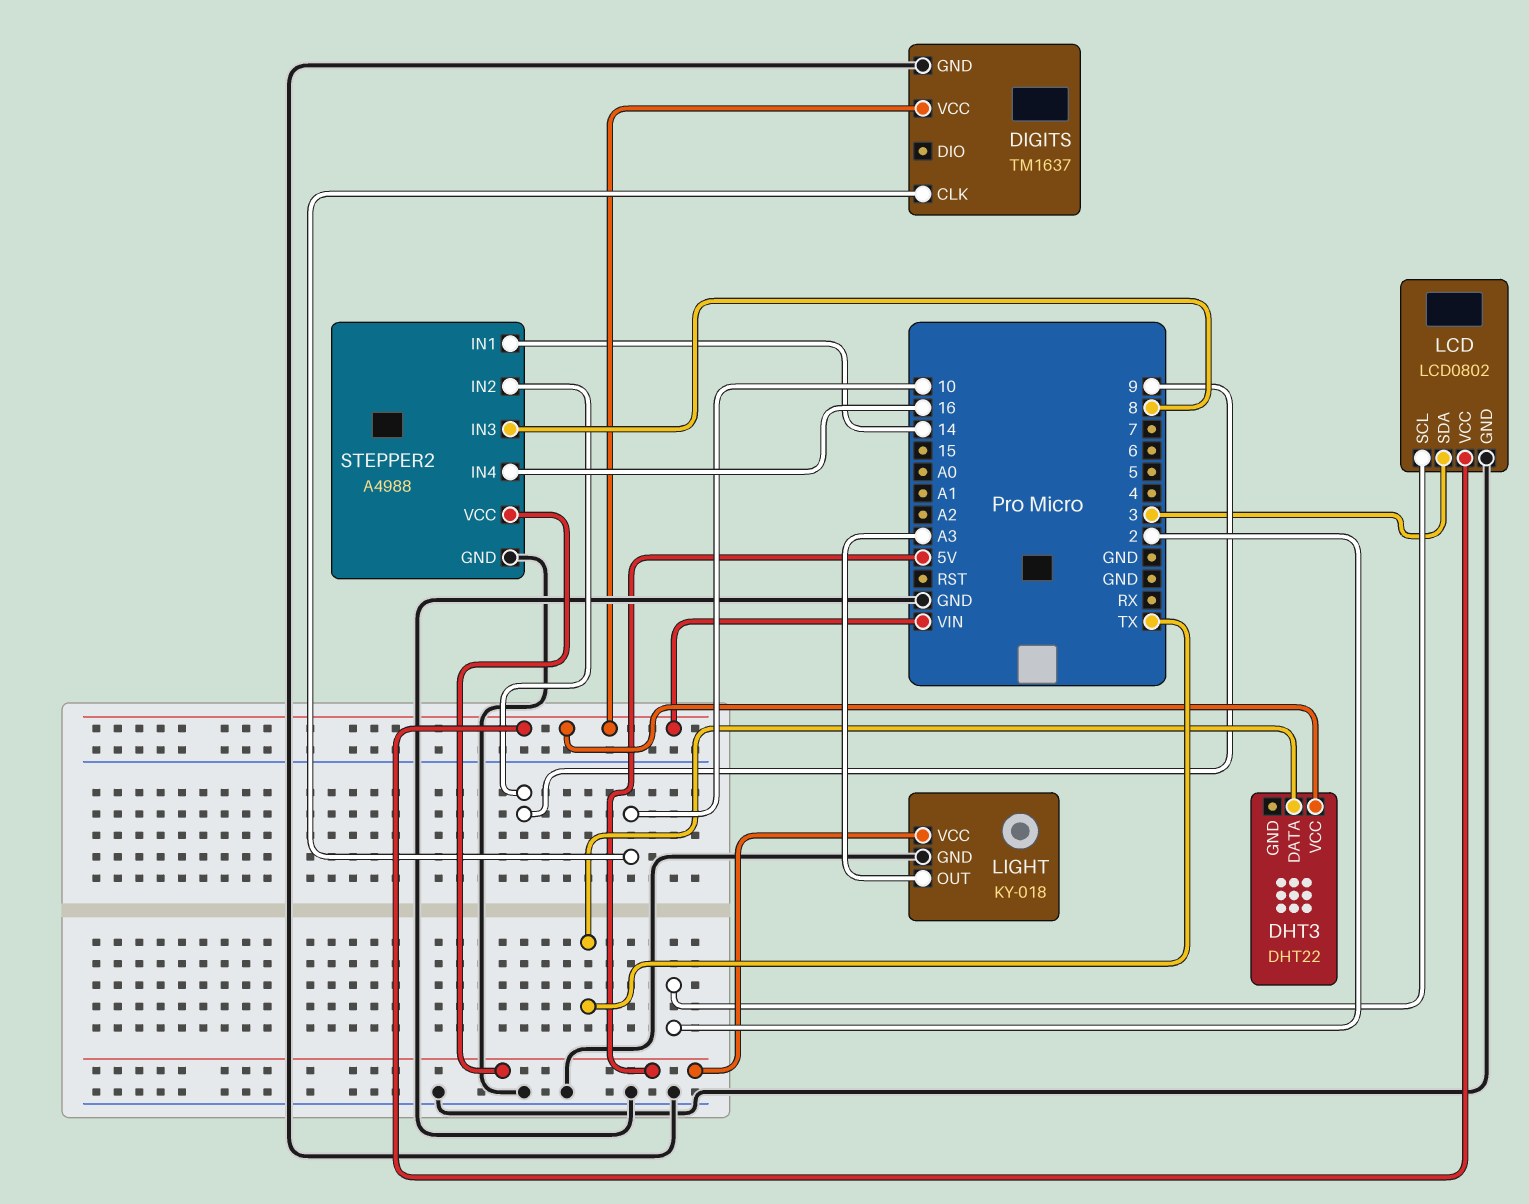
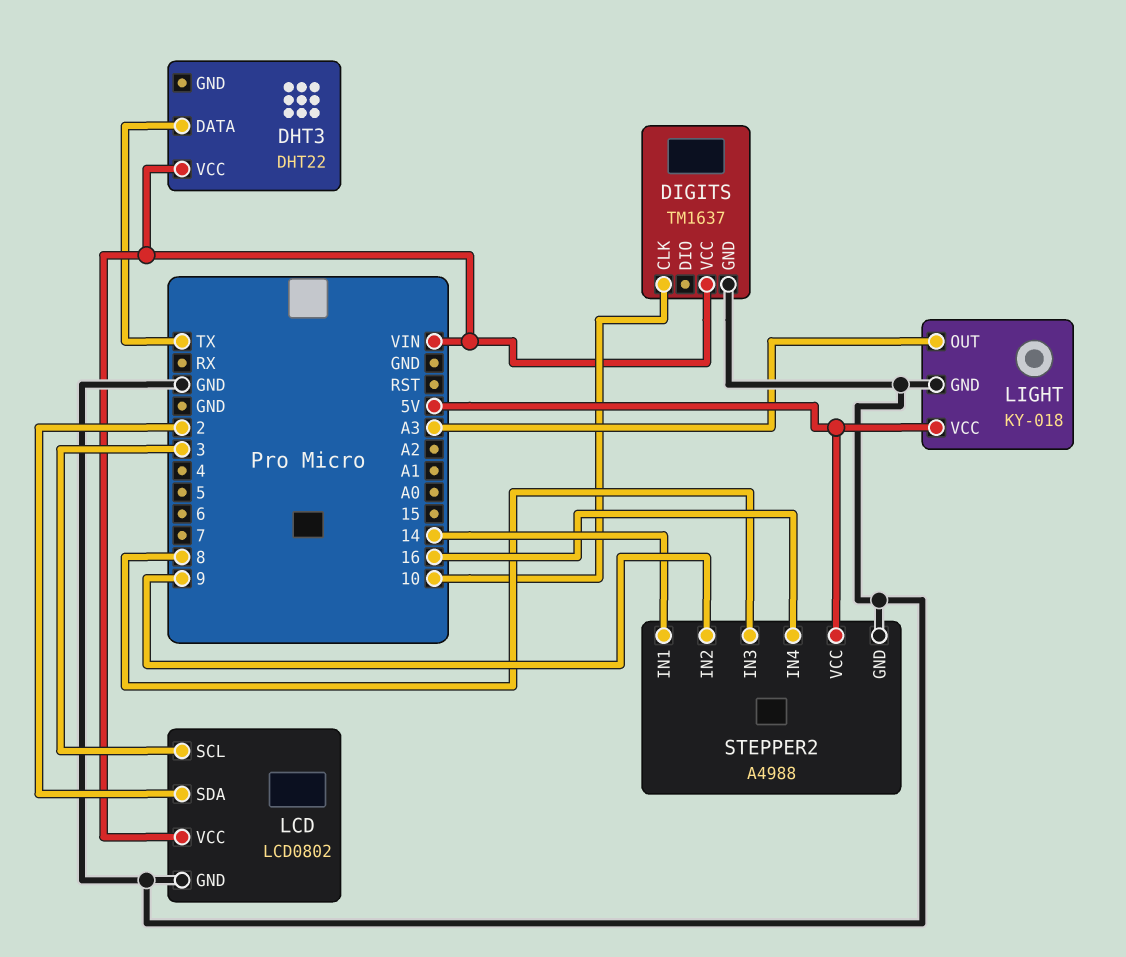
LCD pin SCL: 2 -> 3
LCD pin SDA: 3 -> 2

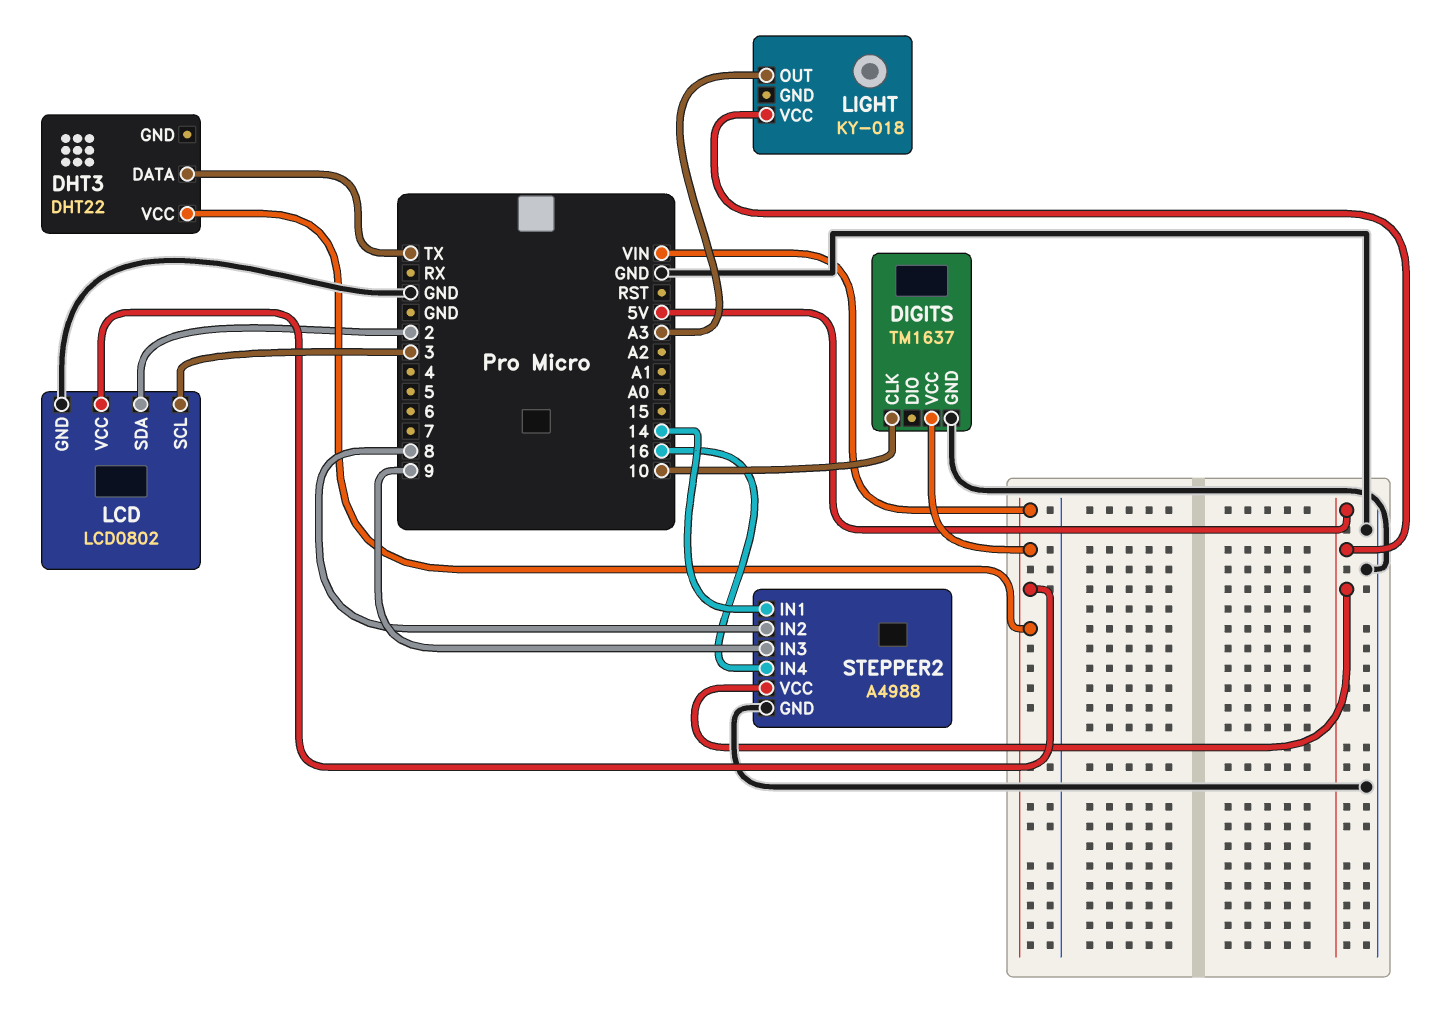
LIGHT pin GND: GND -> none
STEPPER2 pin IN2: 9 -> 8
STEPPER2 pin IN3: 8 -> 9

